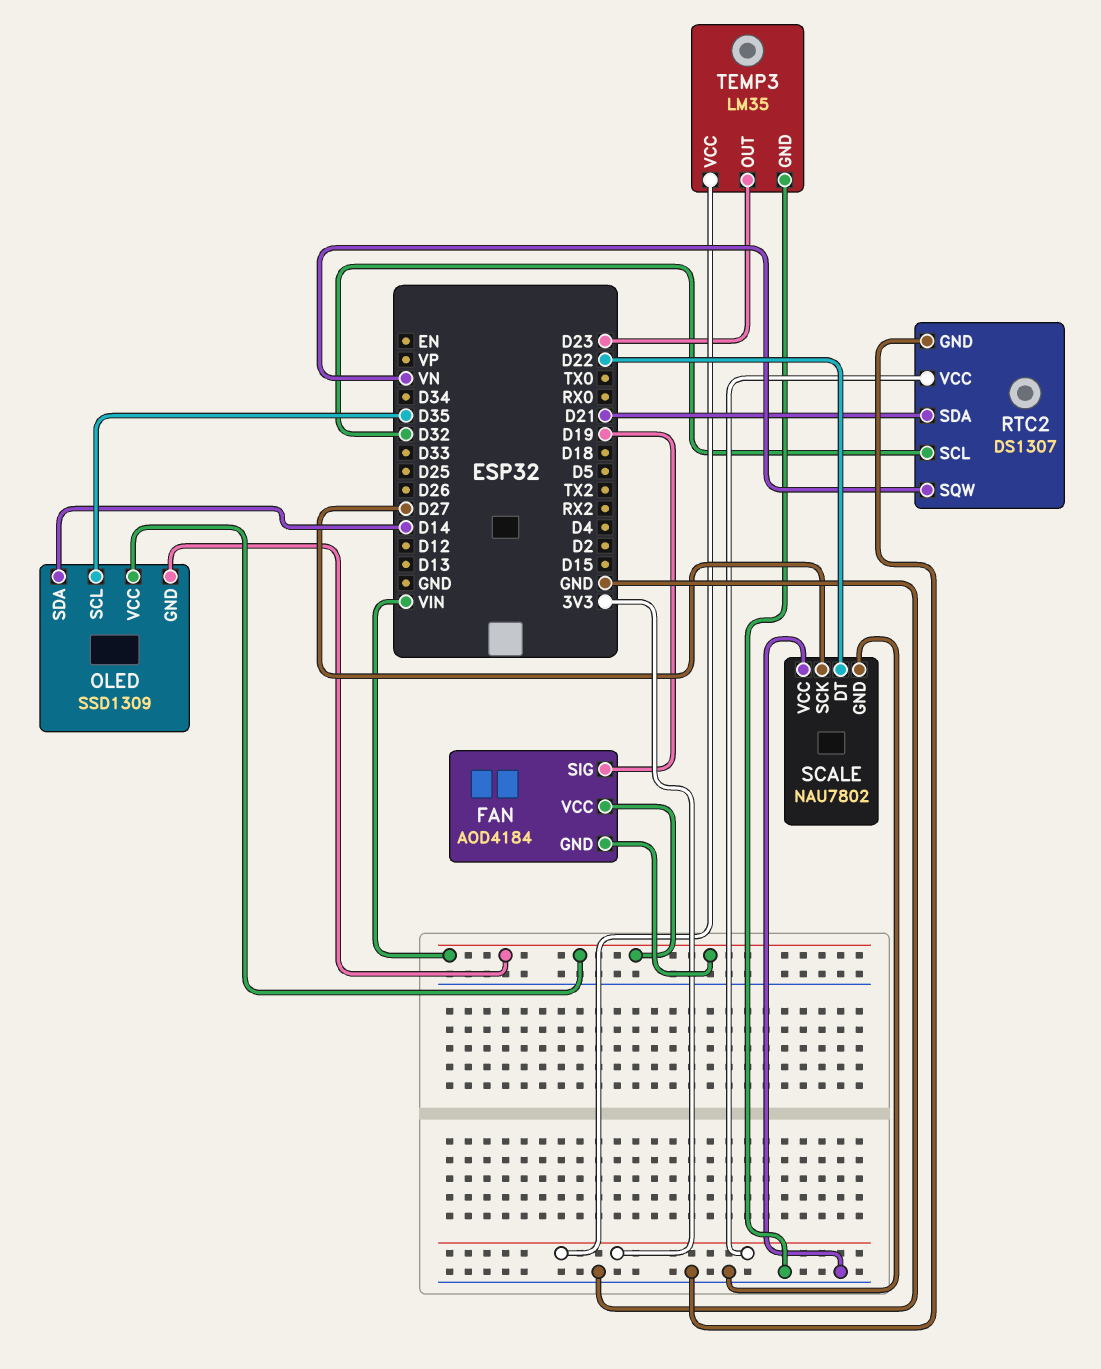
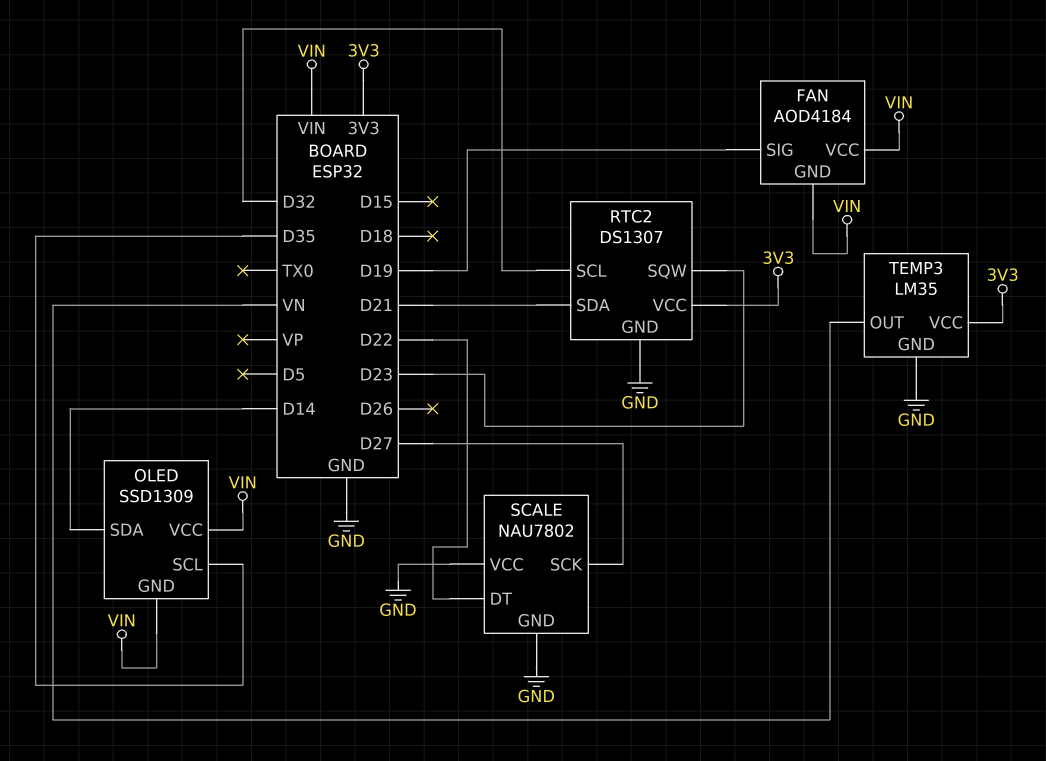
RTC2 pin SQW: VN -> D23
TEMP3 pin OUT: D23 -> VN

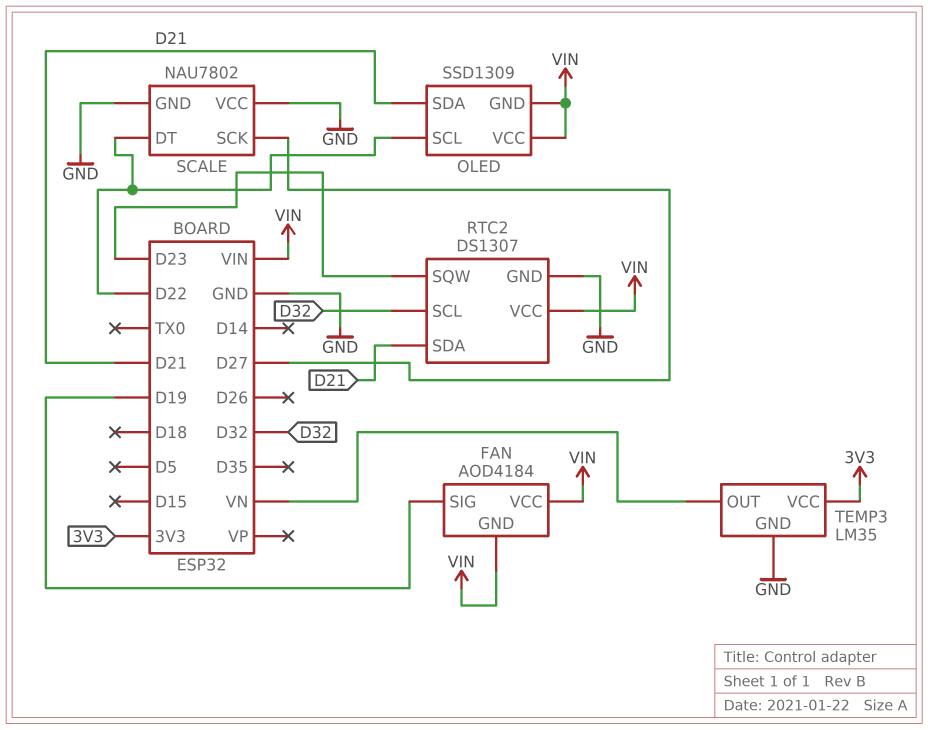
OLED pin SCL: D35 -> D22
OLED pin SDA: D14 -> D21
RTC2 pin VCC: 3V3 -> VIN

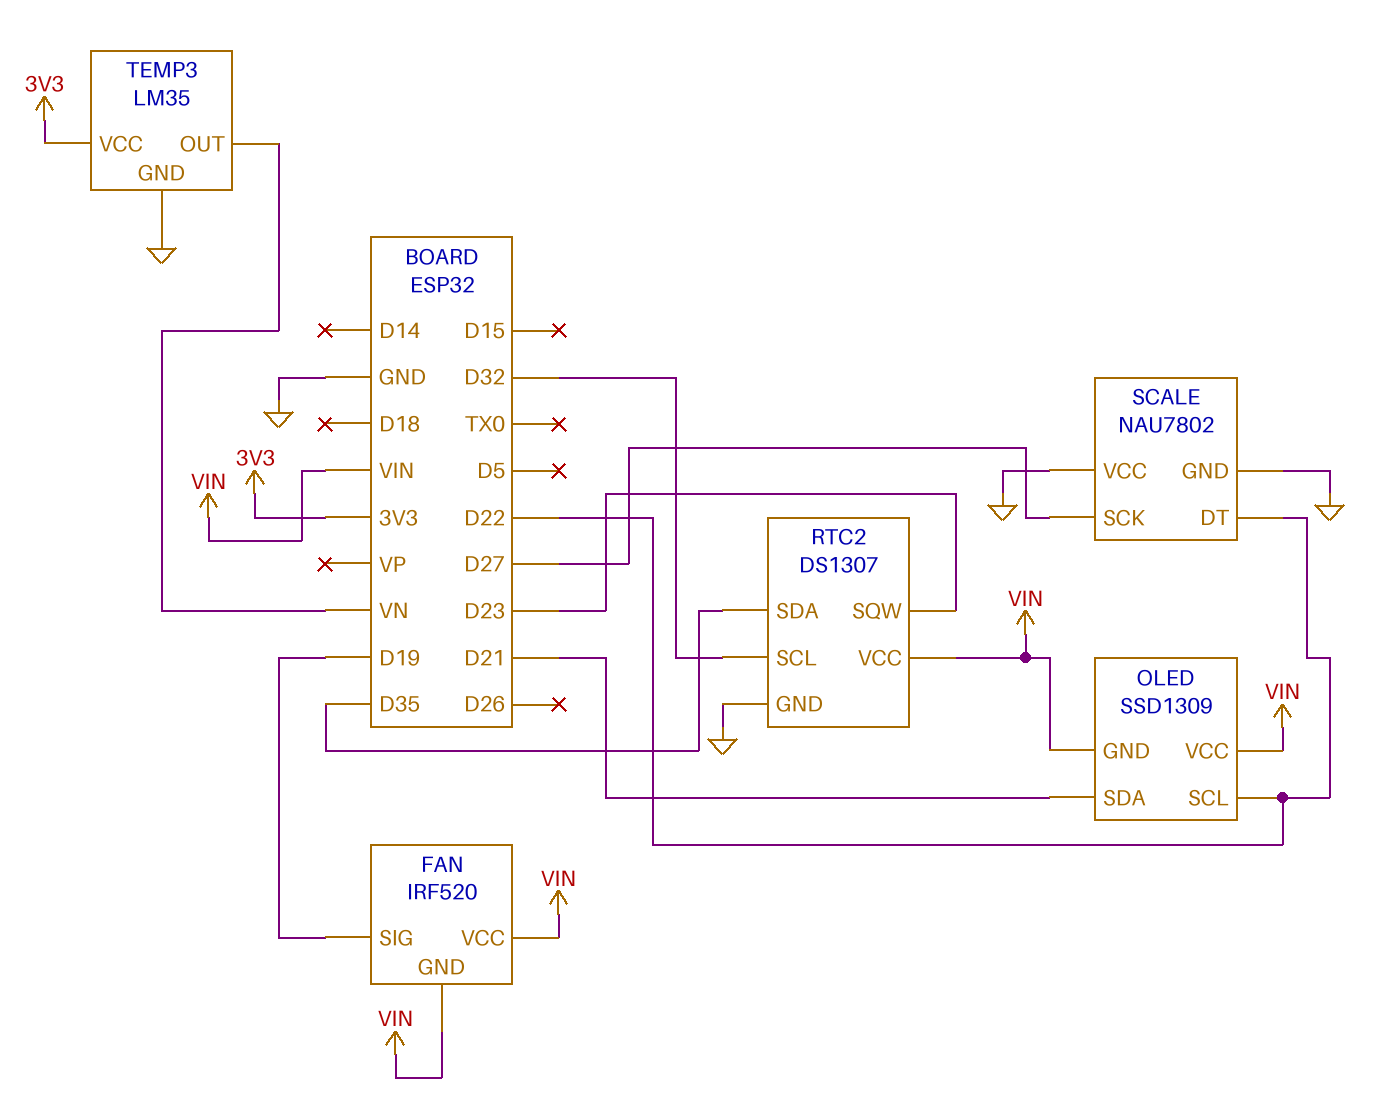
FAN: AOD4184 -> IRF520
RTC2 pin SDA: D21 -> D35

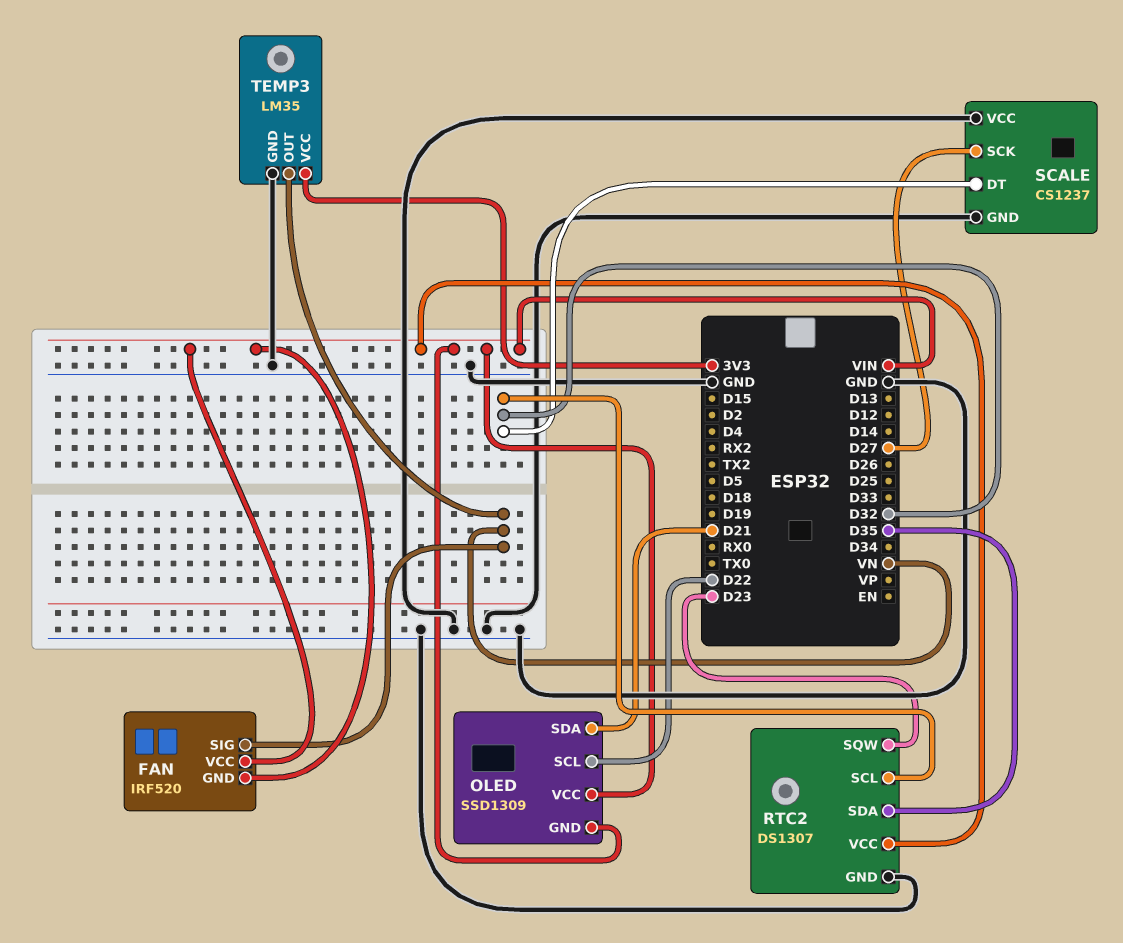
FAN pin SIG: D19 -> VN
SCALE: NAU7802 -> CS1237
SCALE pin DT: D22 -> D32

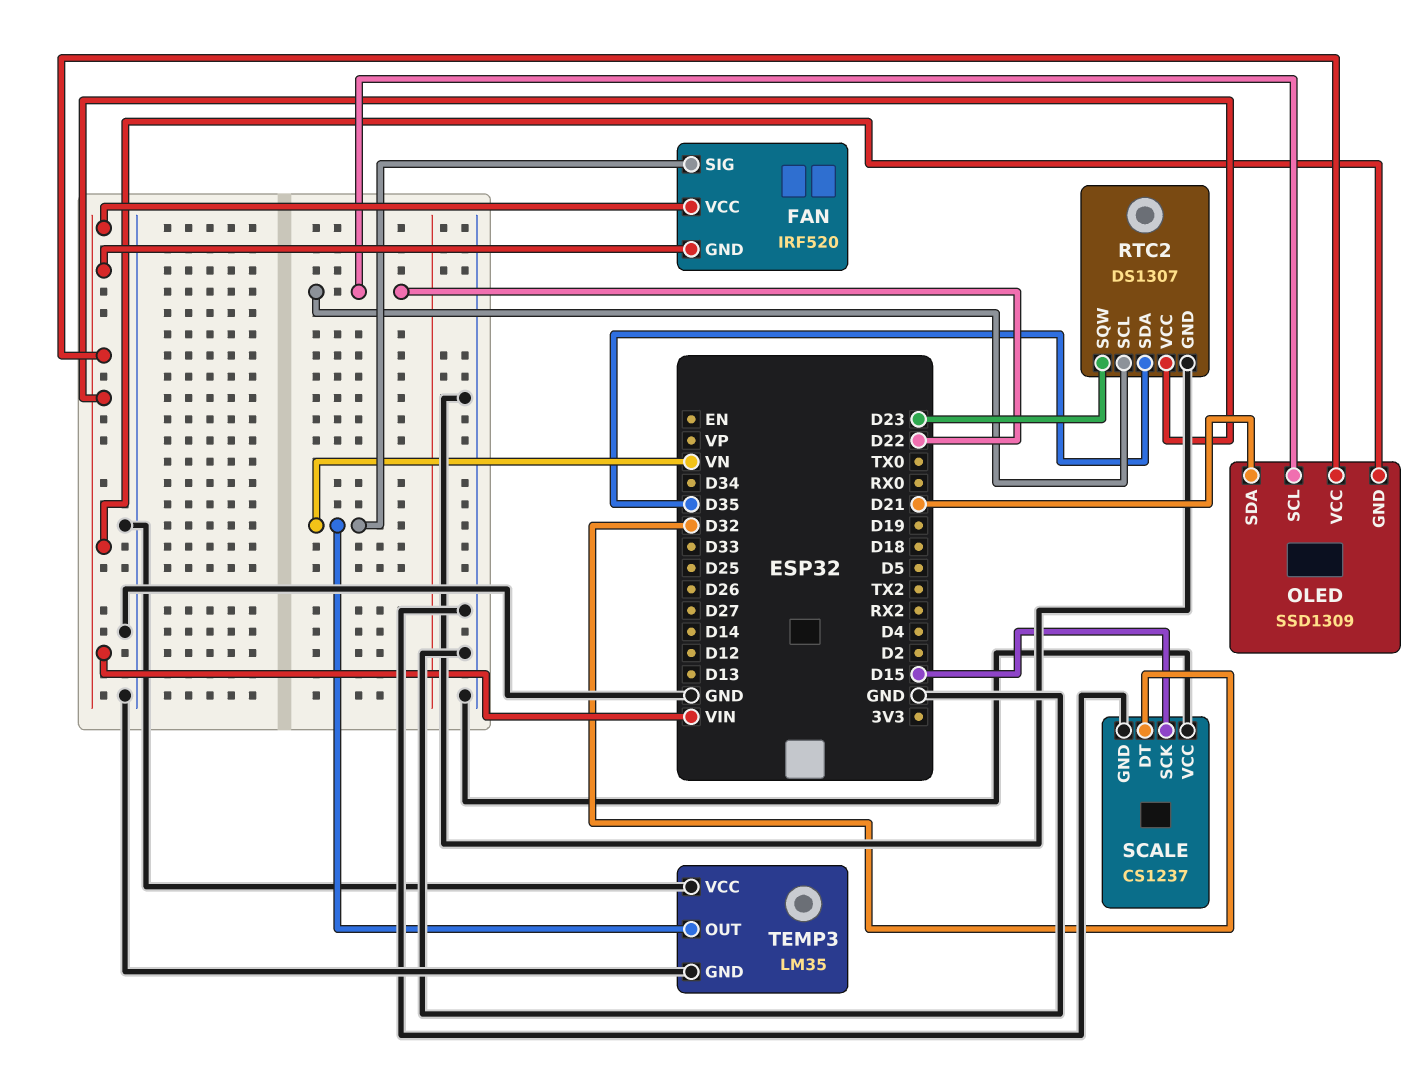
RTC2 pin SCL: D32 -> D22
SCALE pin SCK: D27 -> D15
TEMP3 pin VCC: 3V3 -> GND

